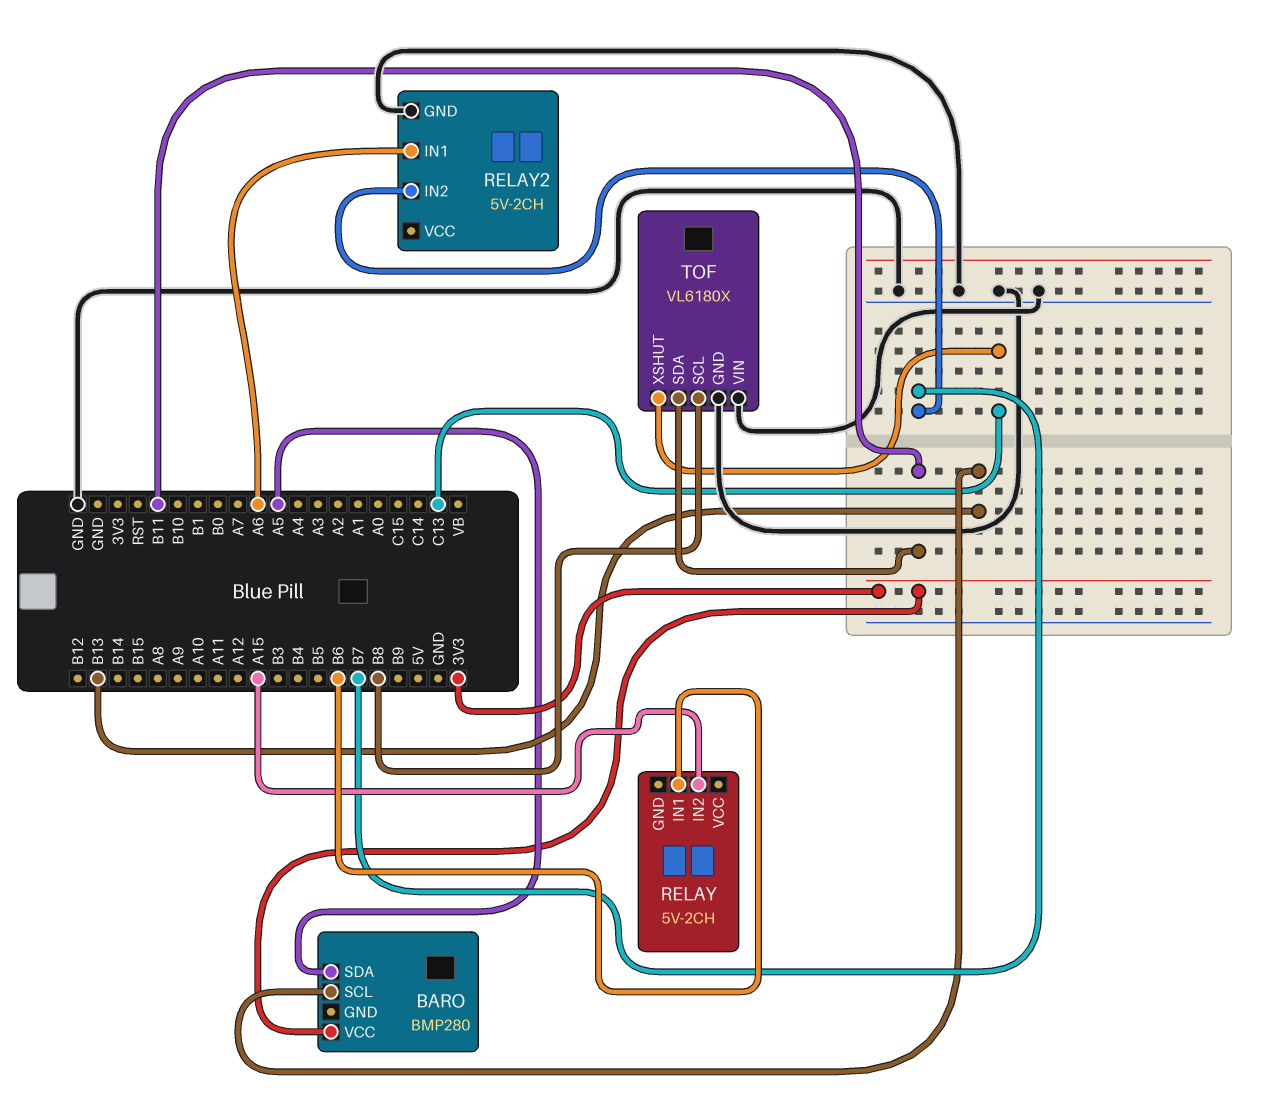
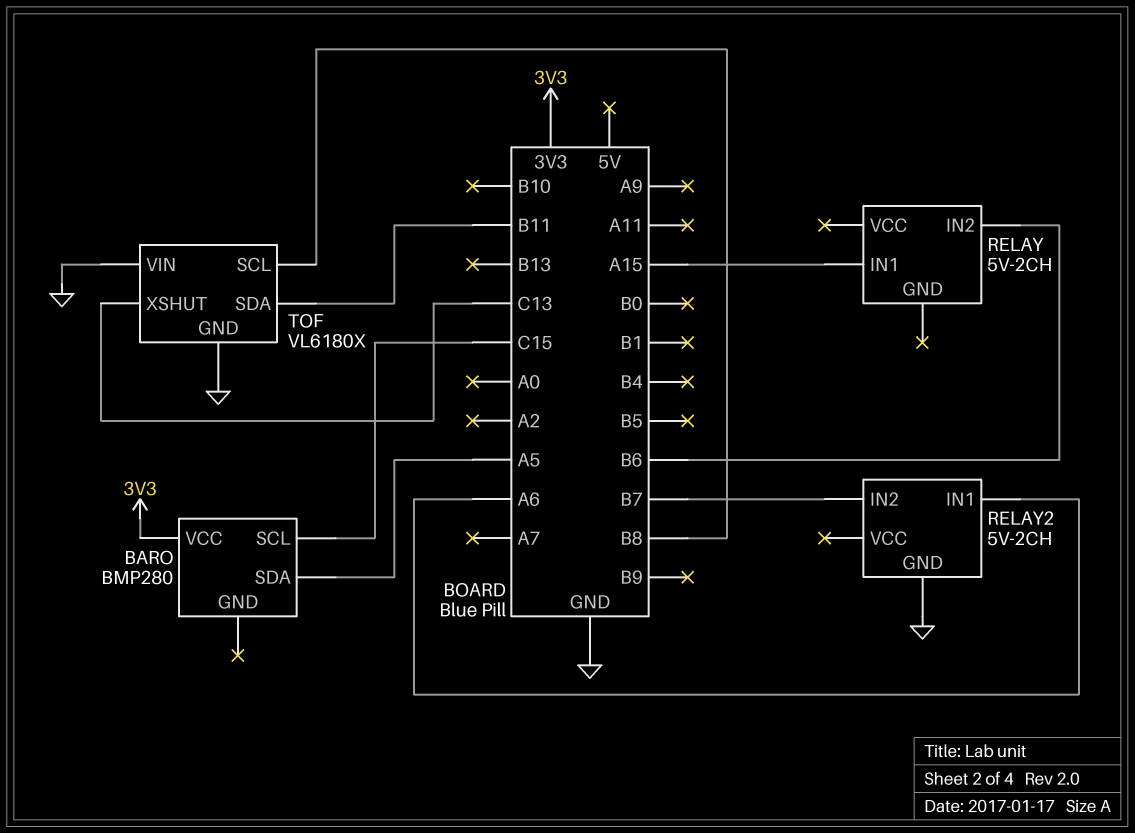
BARO pin SCL: B13 -> C15
RELAY pin IN1: B6 -> A15
RELAY pin IN2: A15 -> B6

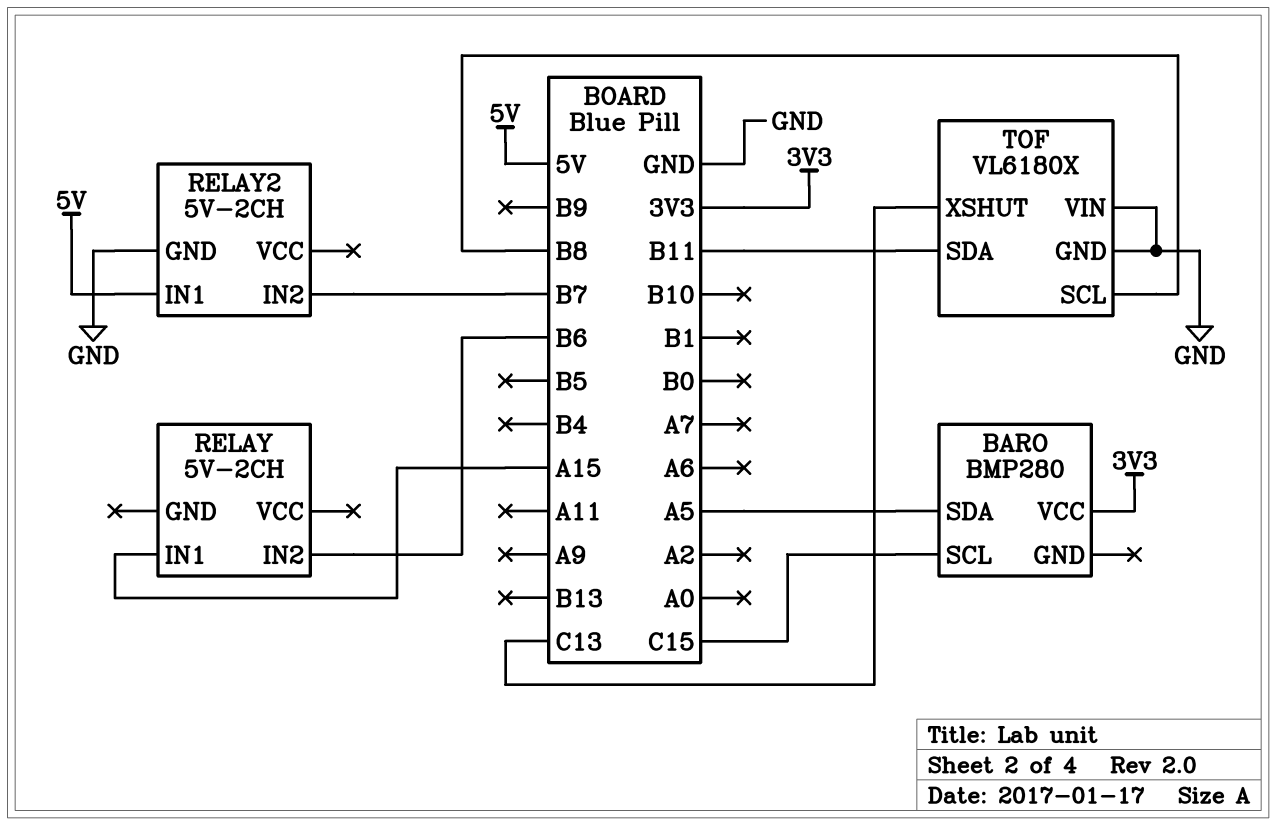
RELAY2 pin IN1: A6 -> 5V

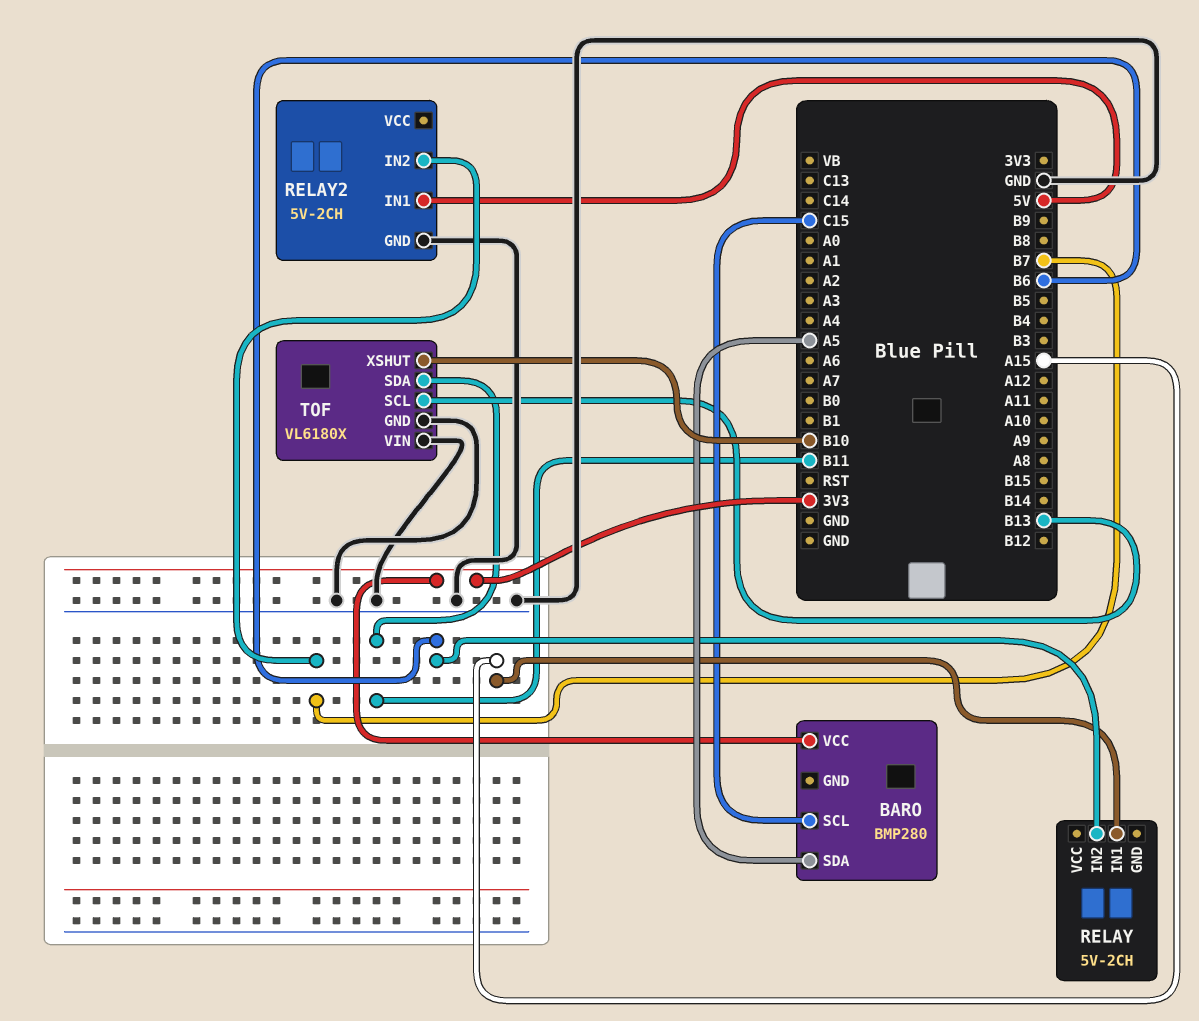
TOF pin SCL: B8 -> B13
TOF pin XSHUT: C13 -> B10

